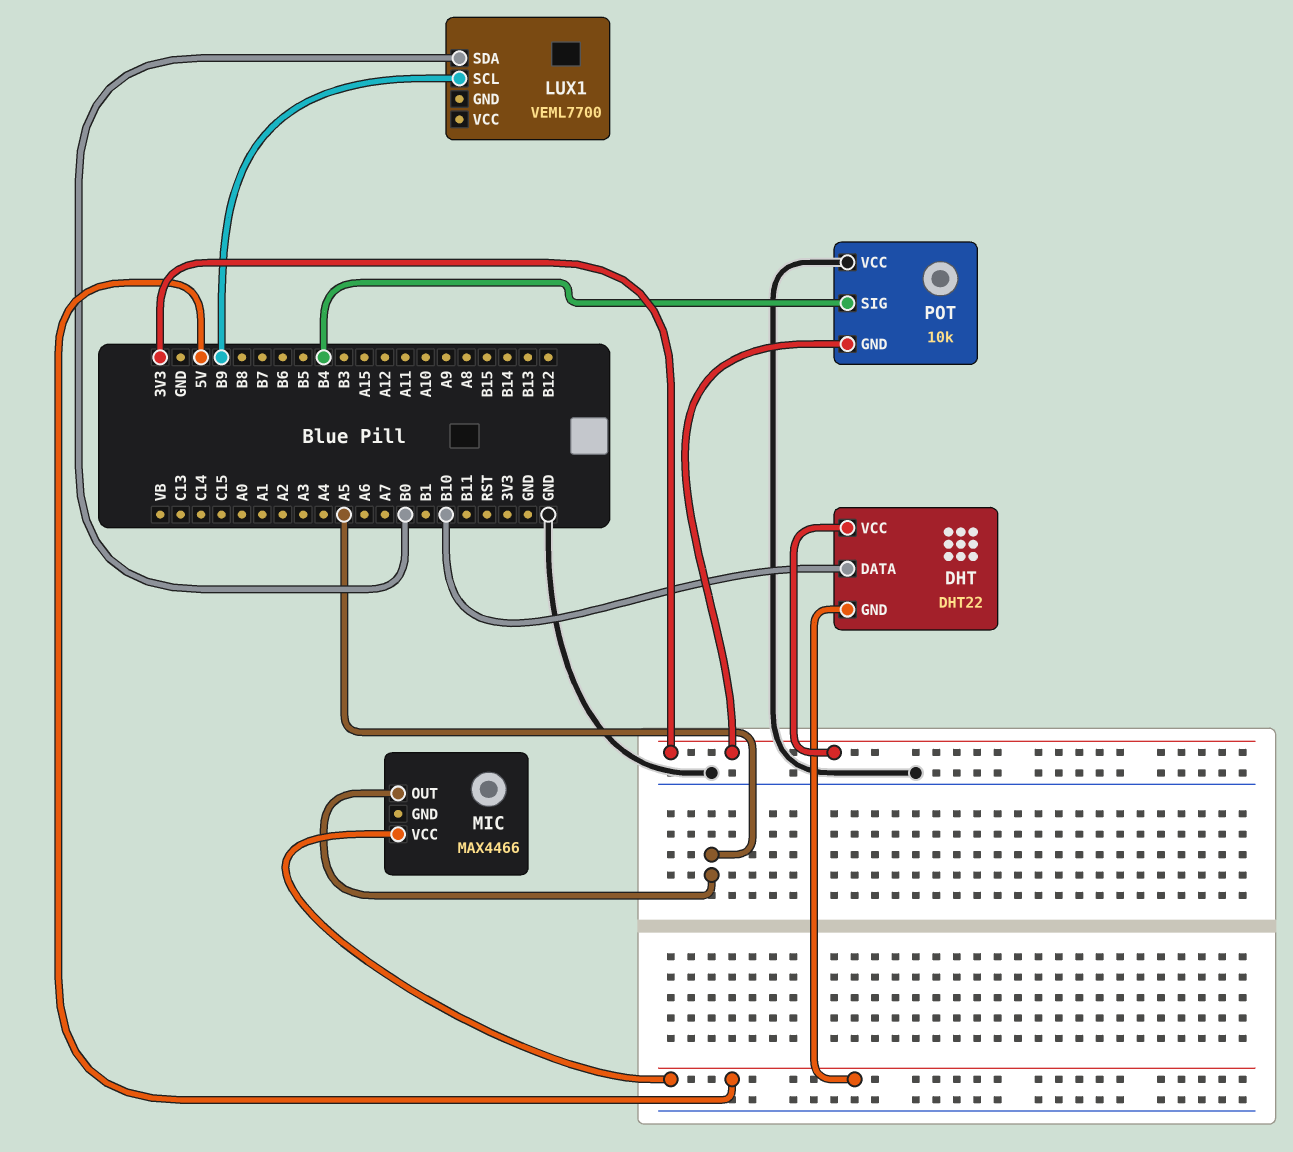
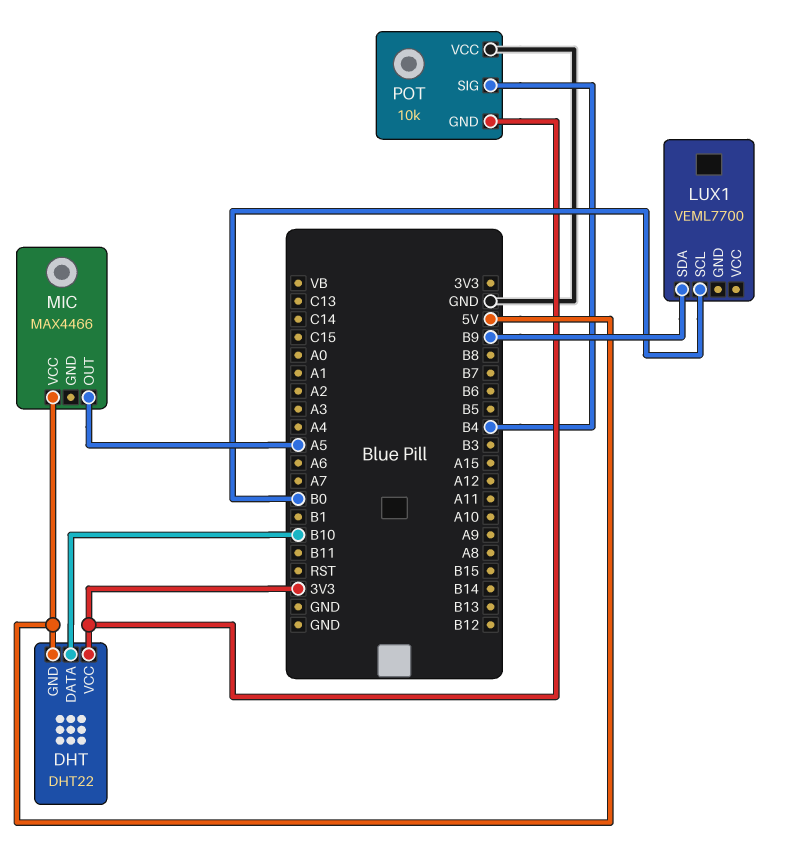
LUX1 pin SCL: B9 -> B0
LUX1 pin SDA: B0 -> B9

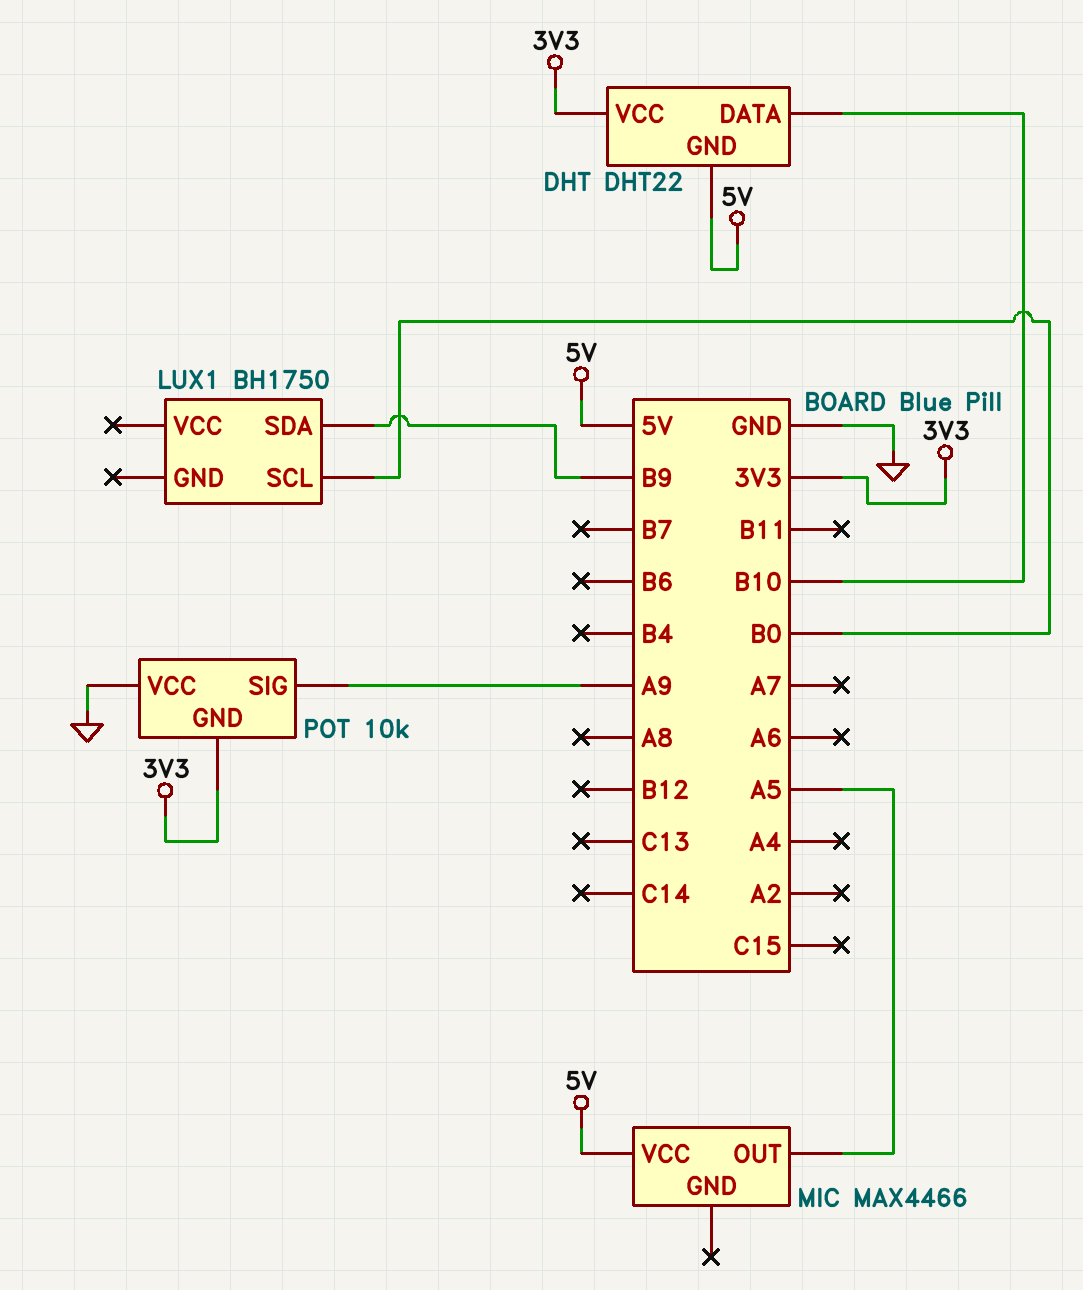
LUX1: VEML7700 -> BH1750
POT pin SIG: B4 -> A9

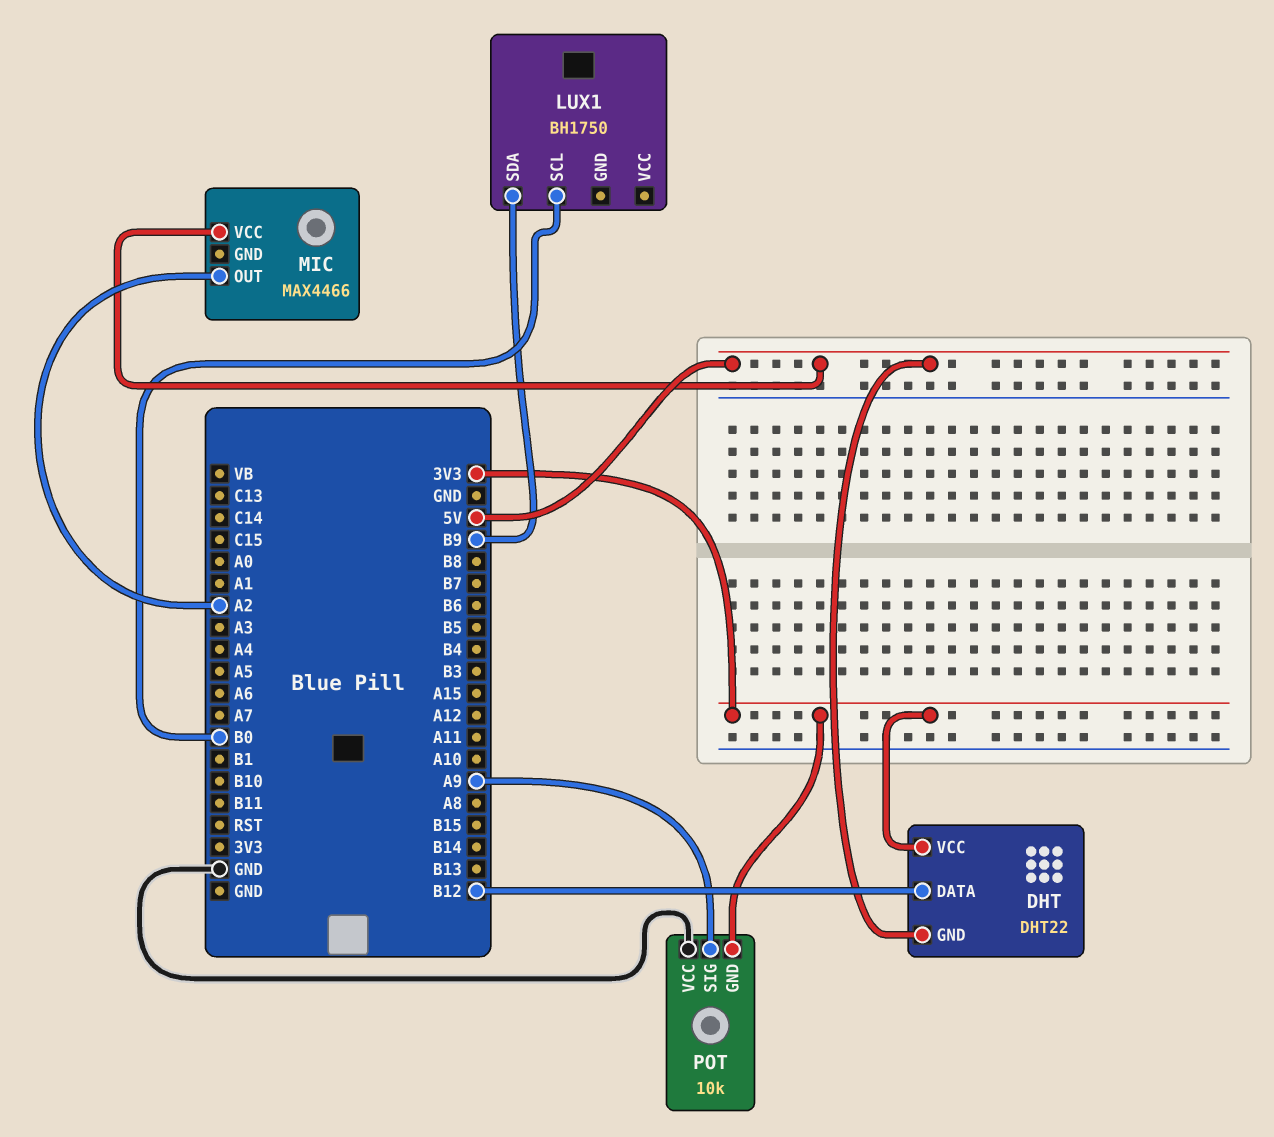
DHT pin DATA: B10 -> B12
MIC pin OUT: A5 -> A2

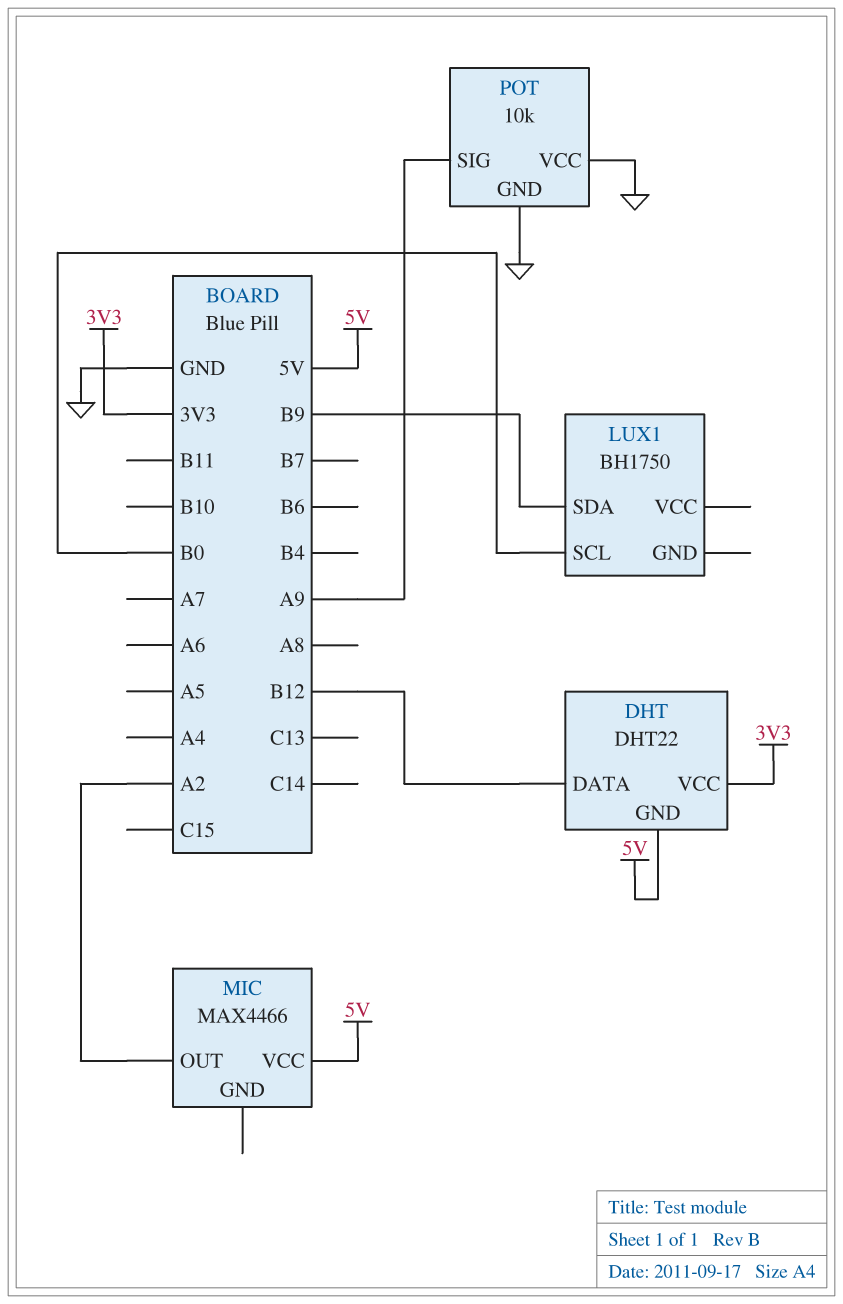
POT pin GND: 3V3 -> GND

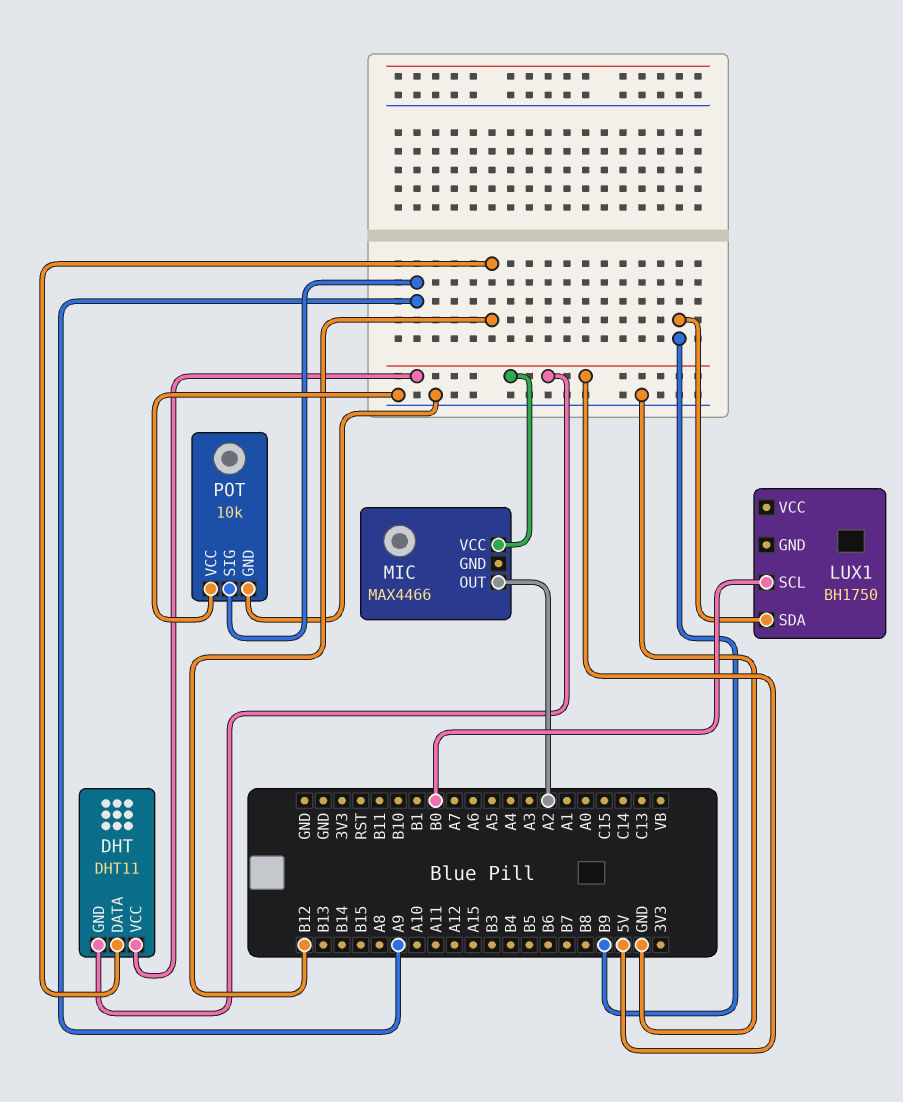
DHT: DHT22 -> DHT11
DHT pin VCC: 3V3 -> 5V

